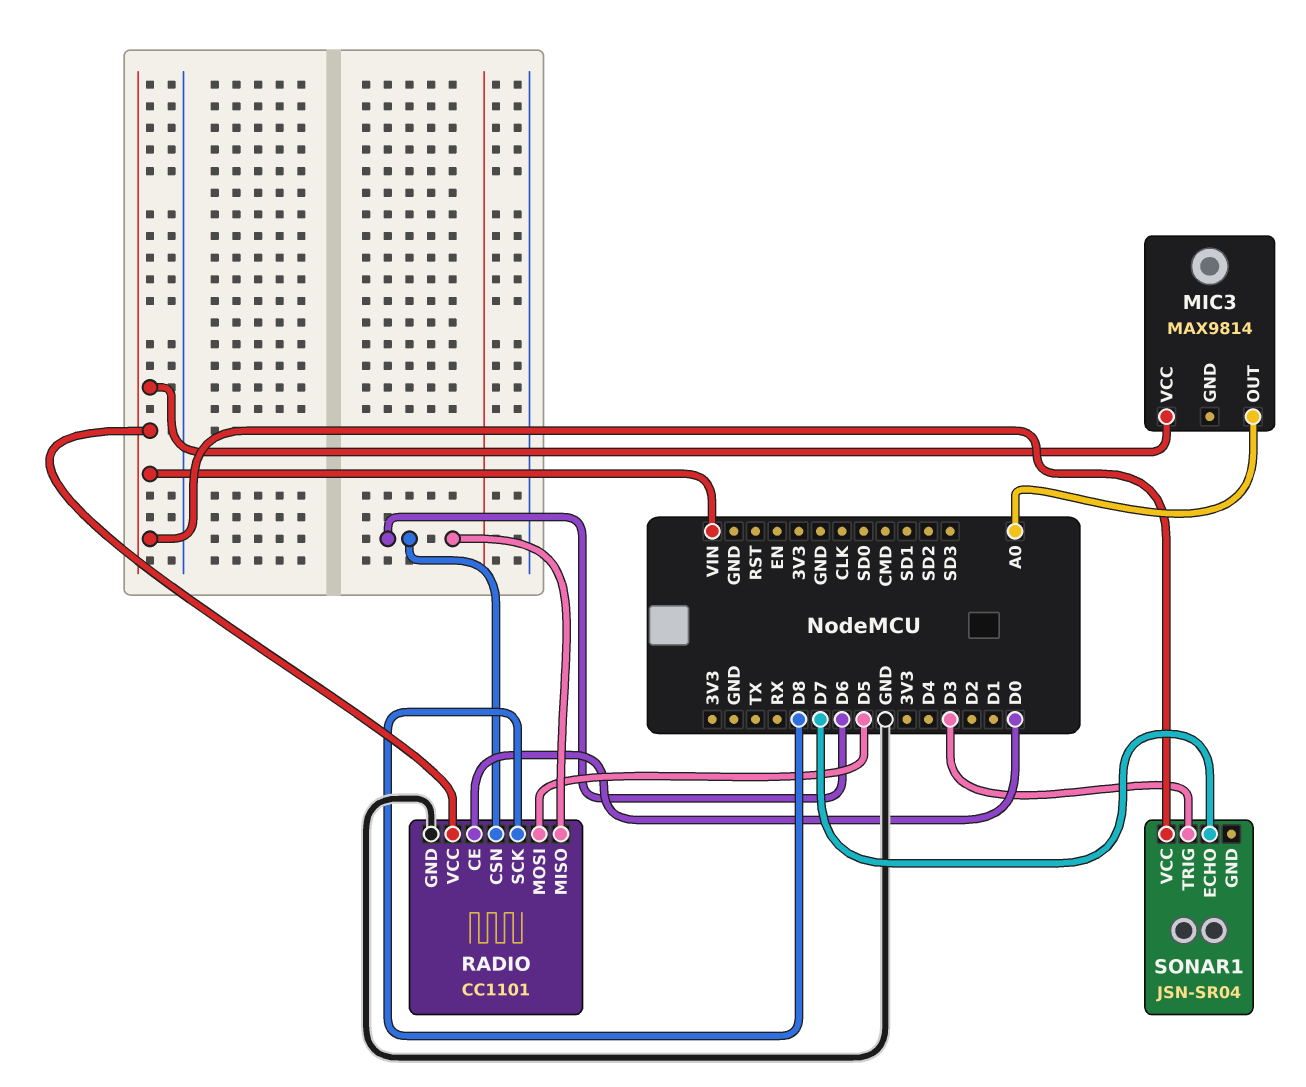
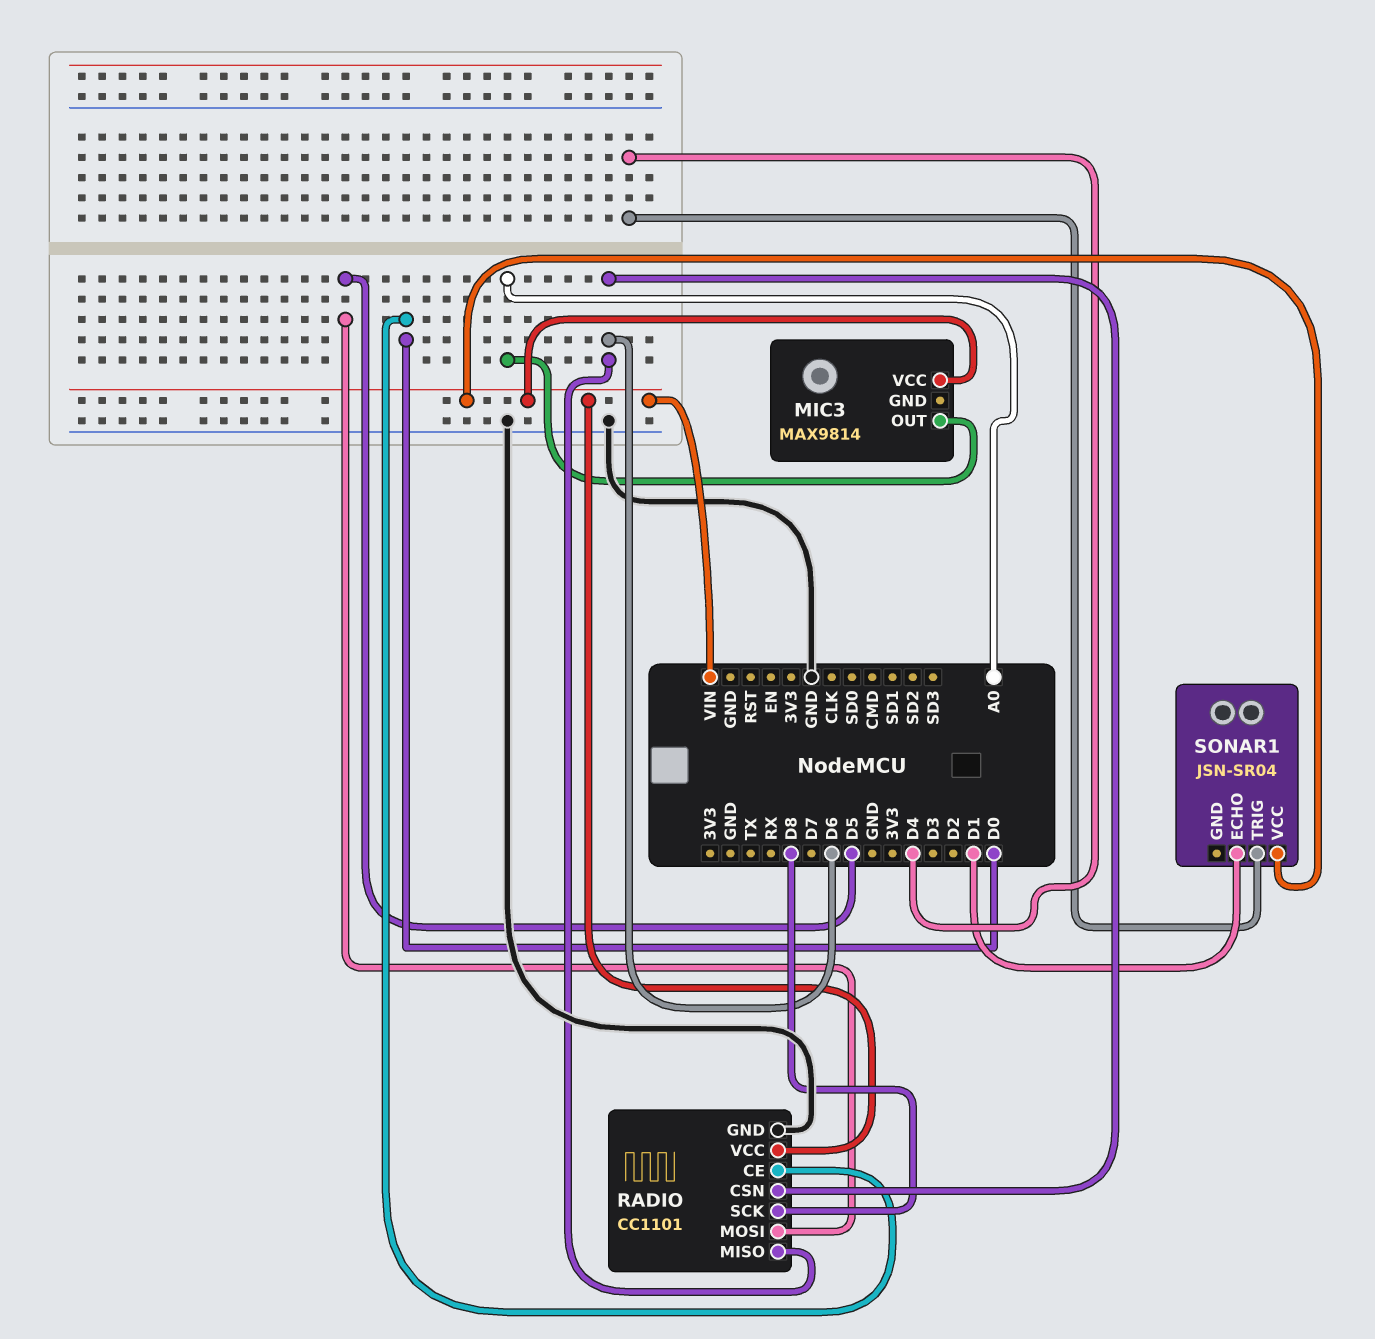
SONAR1 pin ECHO: D7 -> D1
SONAR1 pin TRIG: D3 -> D4

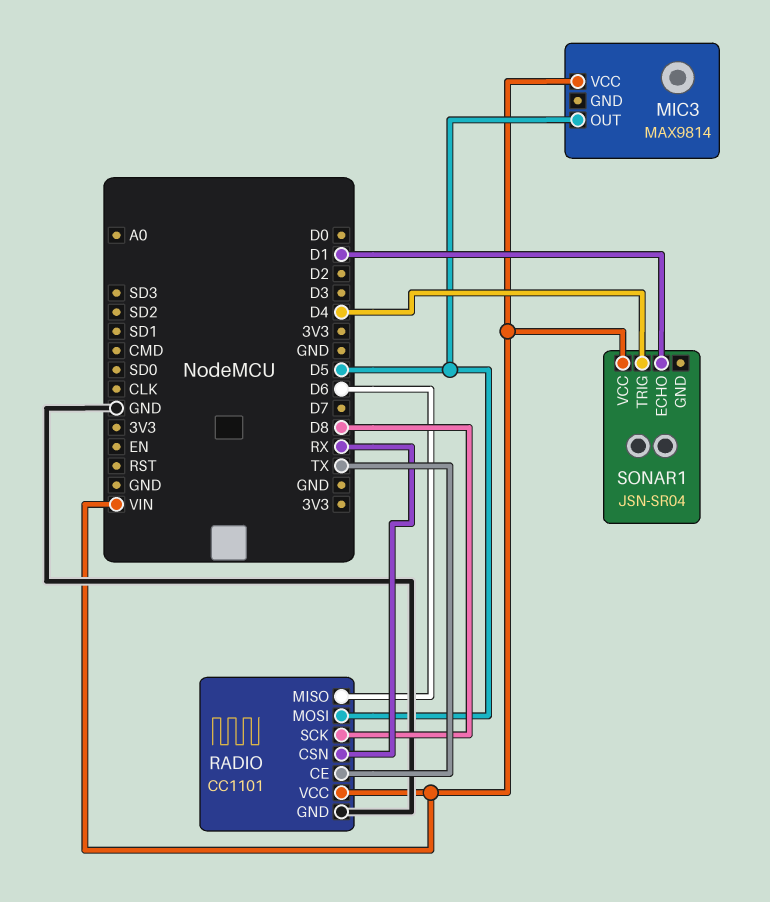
MIC3 pin OUT: A0 -> D5
RADIO pin CE: D0 -> TX
RADIO pin CSN: D6 -> RX

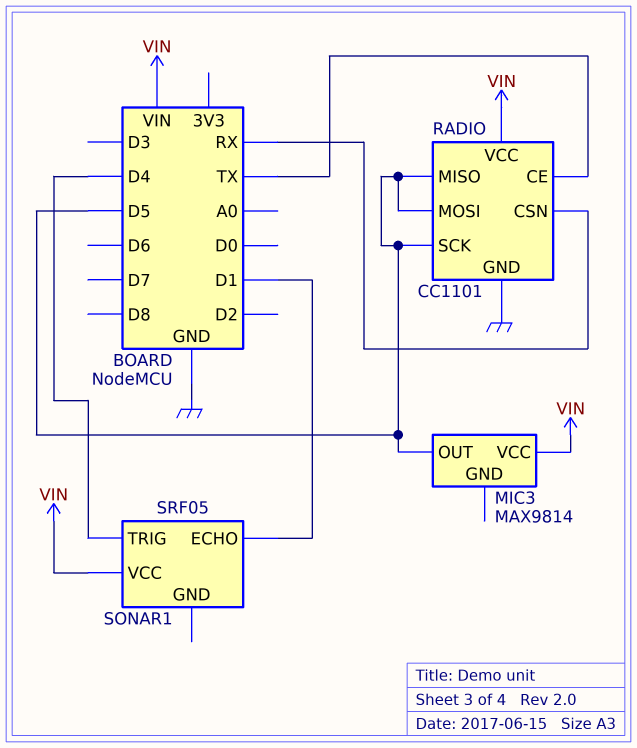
RADIO pin MISO: D6 -> D5
RADIO pin SCK: D8 -> D5
SONAR1: JSN-SR04 -> SRF05

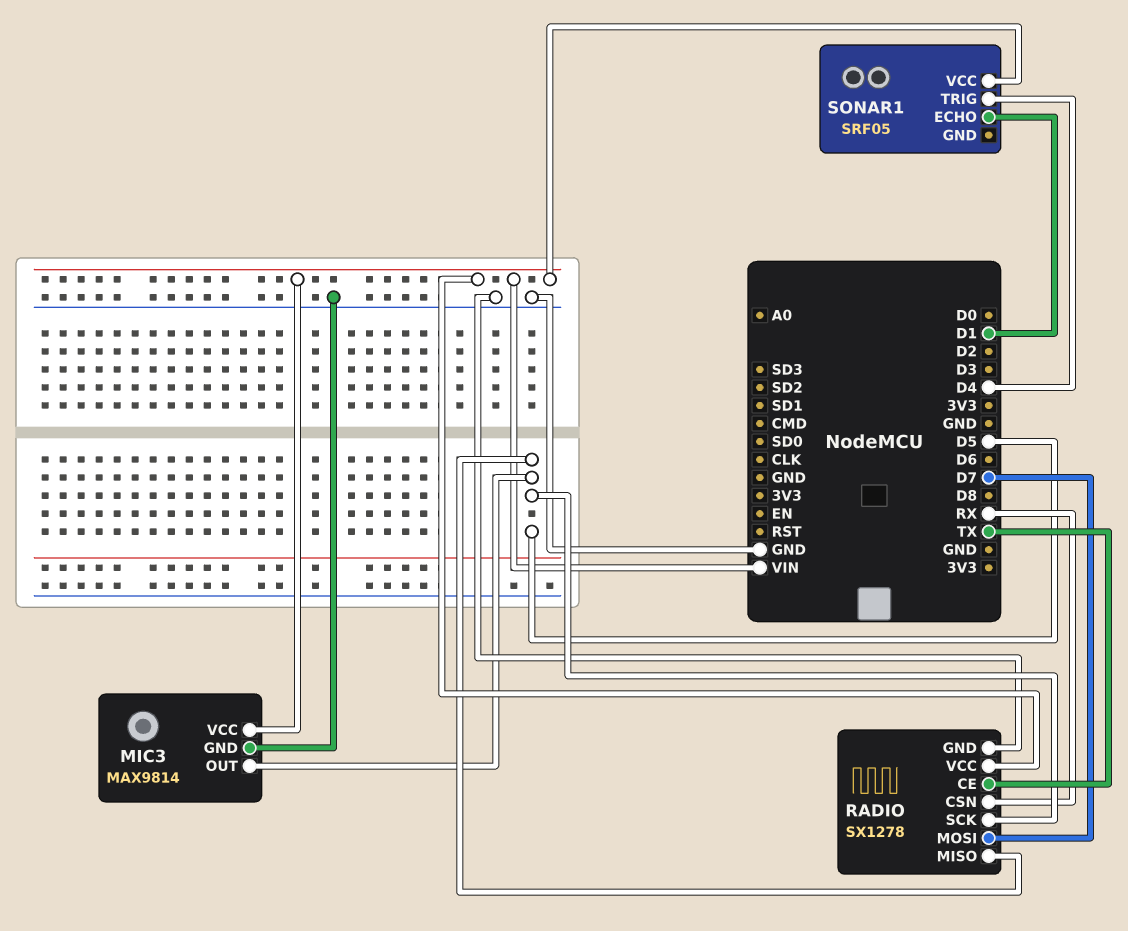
MIC3 pin GND: none -> GND
RADIO: CC1101 -> SX1278
RADIO pin MOSI: D5 -> D7

